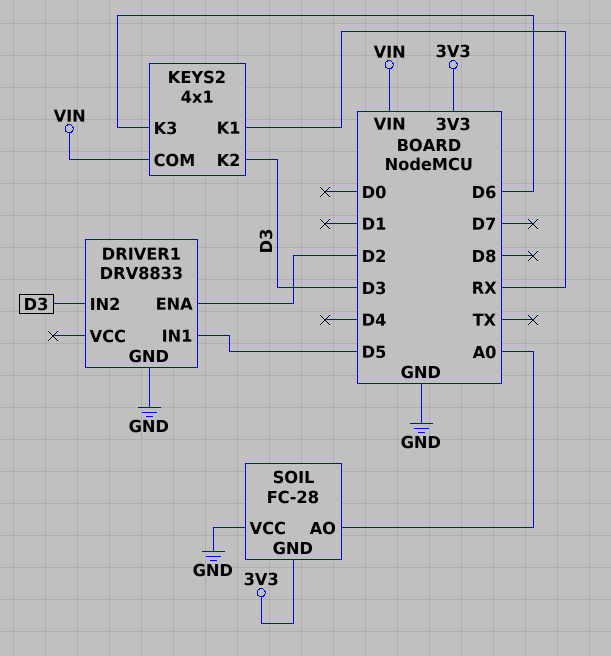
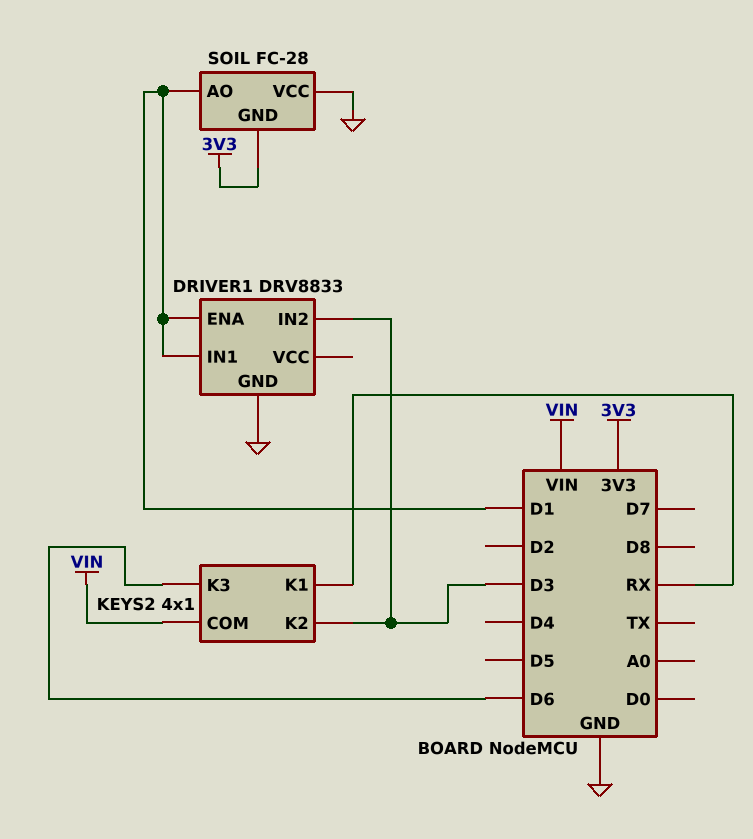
DRIVER1 pin ENA: D2 -> D1
DRIVER1 pin IN1: D5 -> D1
SOIL pin AO: A0 -> D1

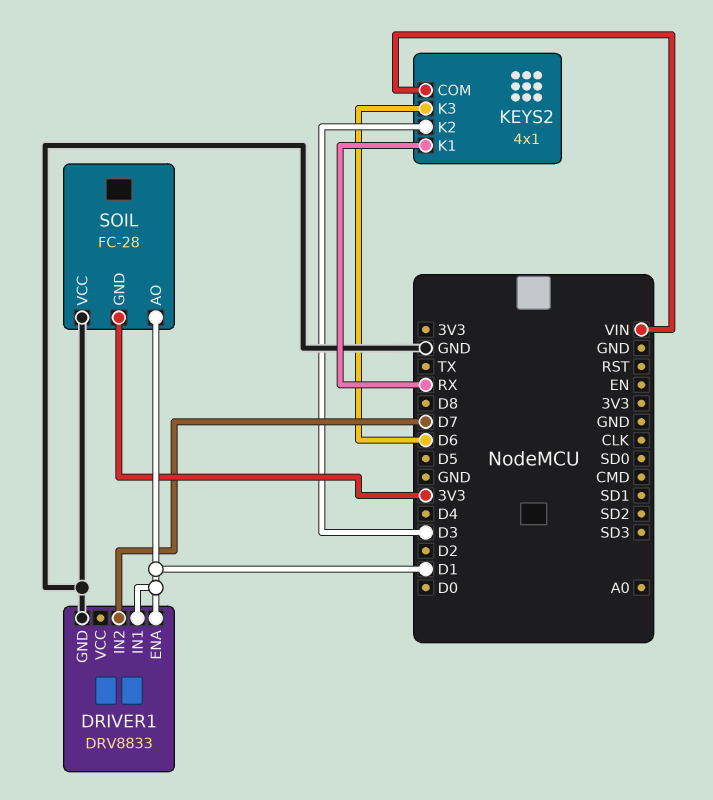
DRIVER1 pin IN2: D3 -> D7

